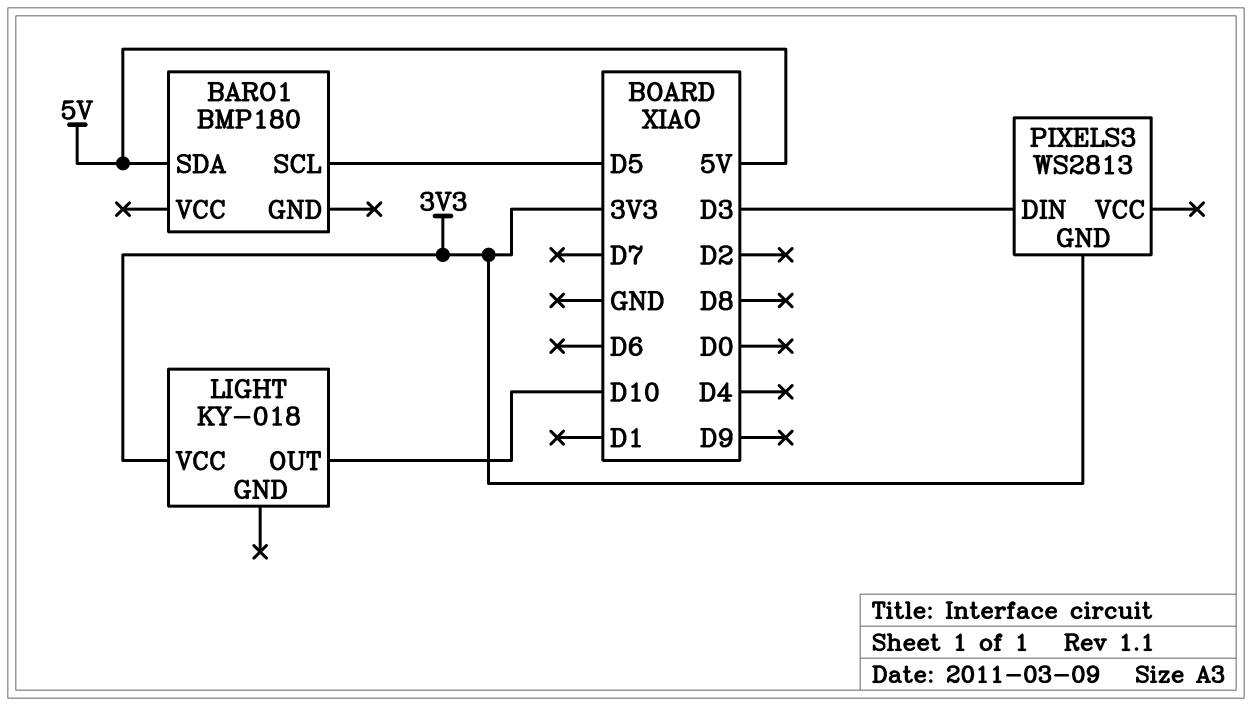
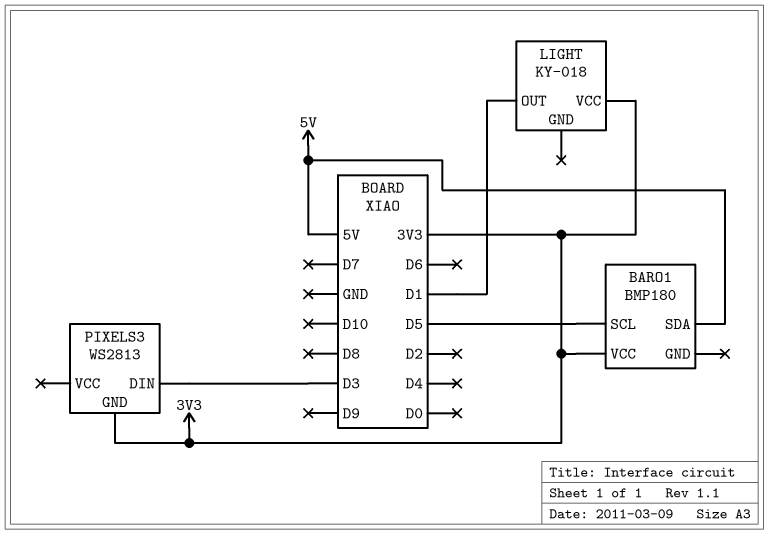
BARO1 pin VCC: none -> 3V3
LIGHT pin OUT: D10 -> D1

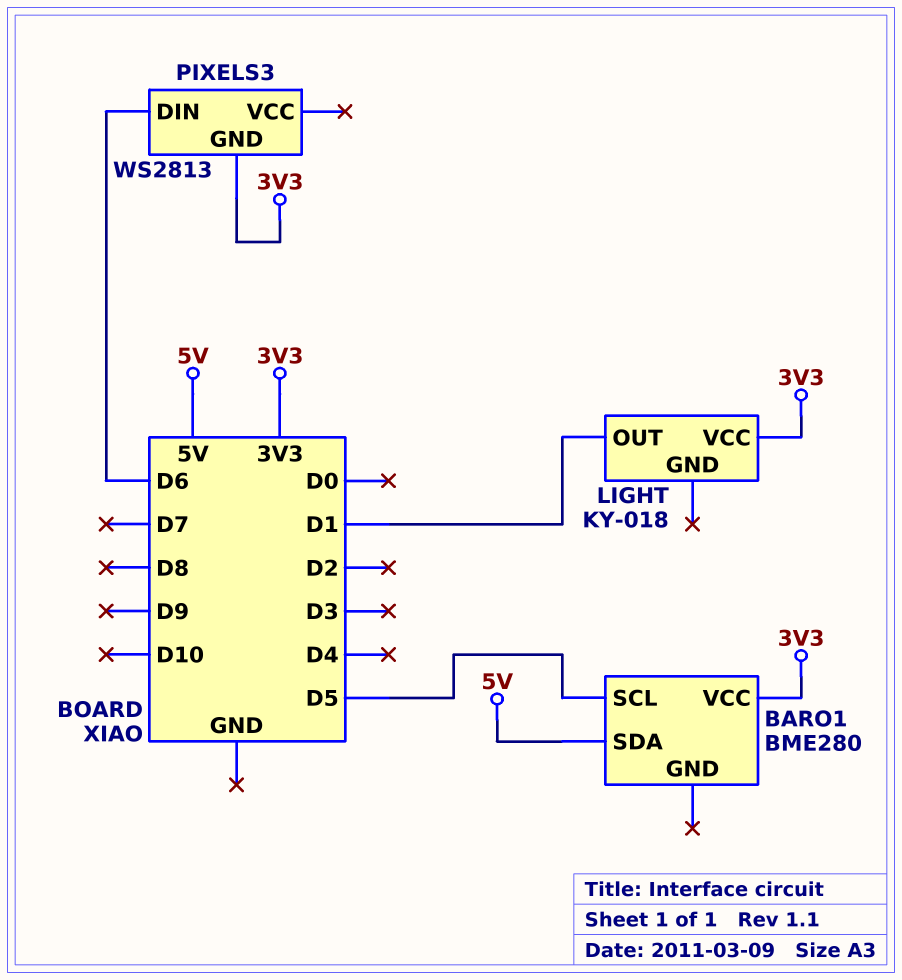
BARO1: BMP180 -> BME280
PIXELS3 pin DIN: D3 -> D6

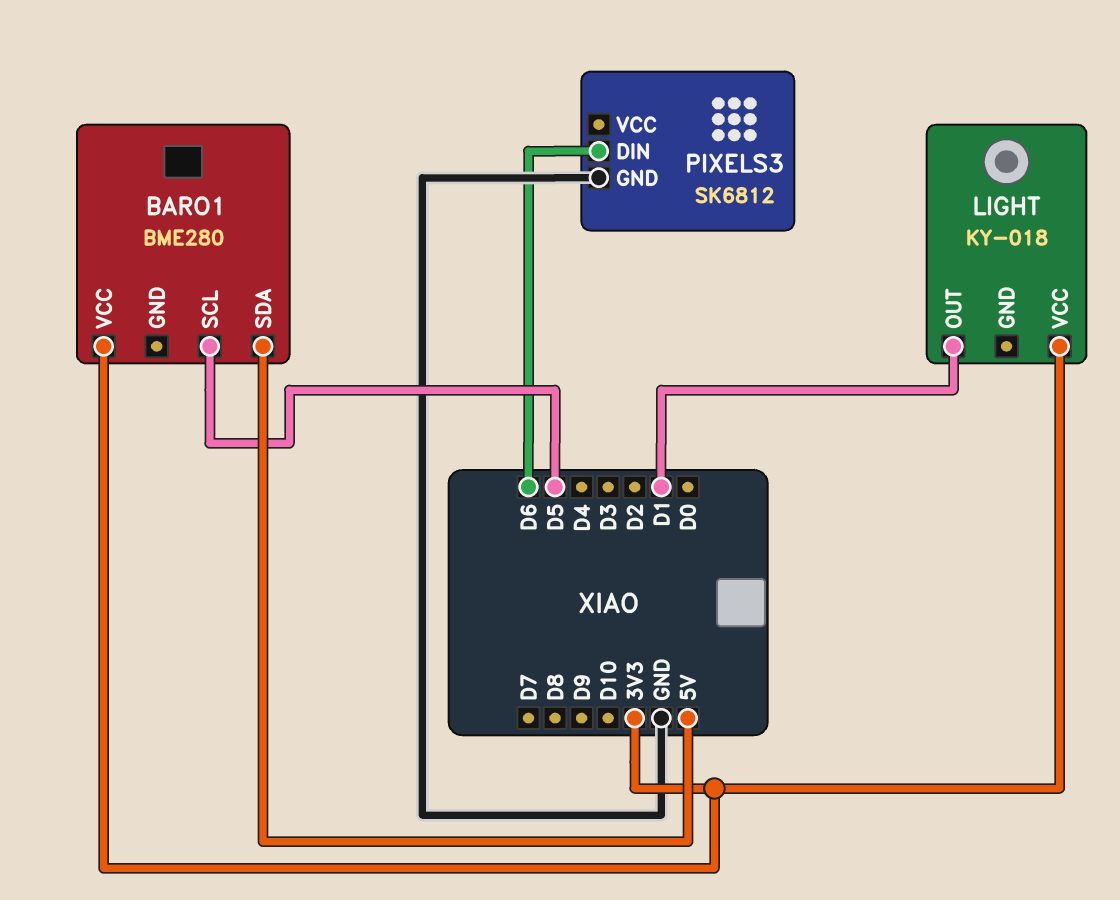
PIXELS3: WS2813 -> SK6812
PIXELS3 pin GND: 3V3 -> GND

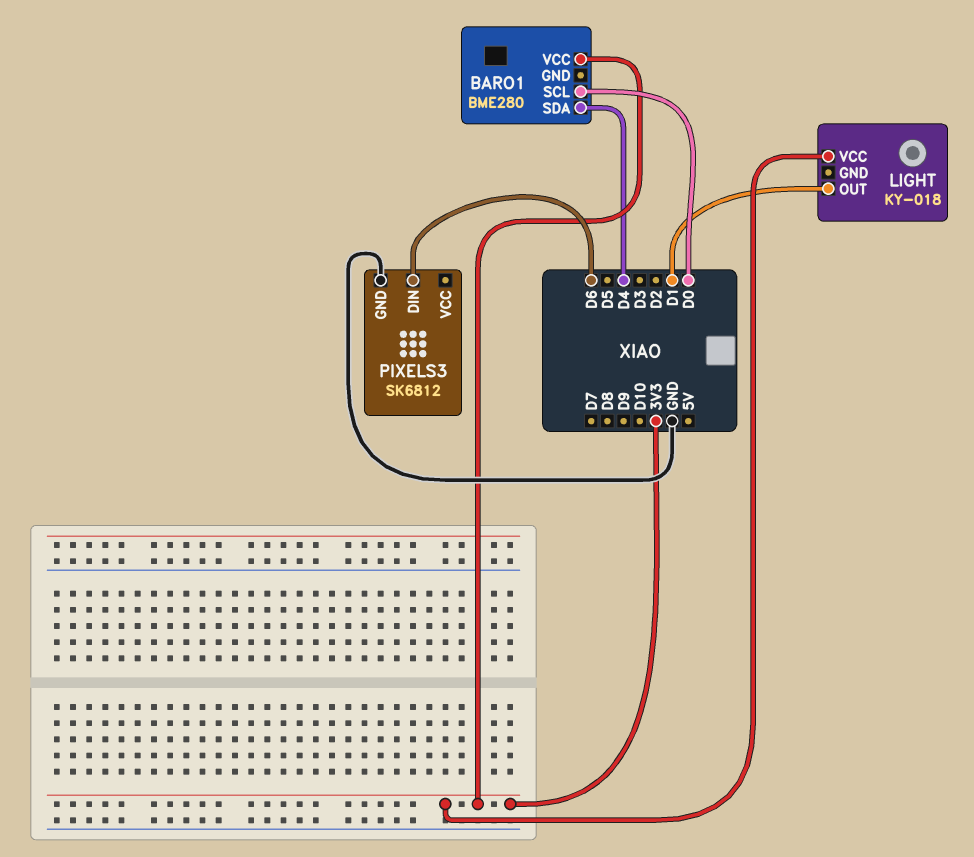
BARO1 pin SCL: D5 -> D0
BARO1 pin SDA: 5V -> D4

